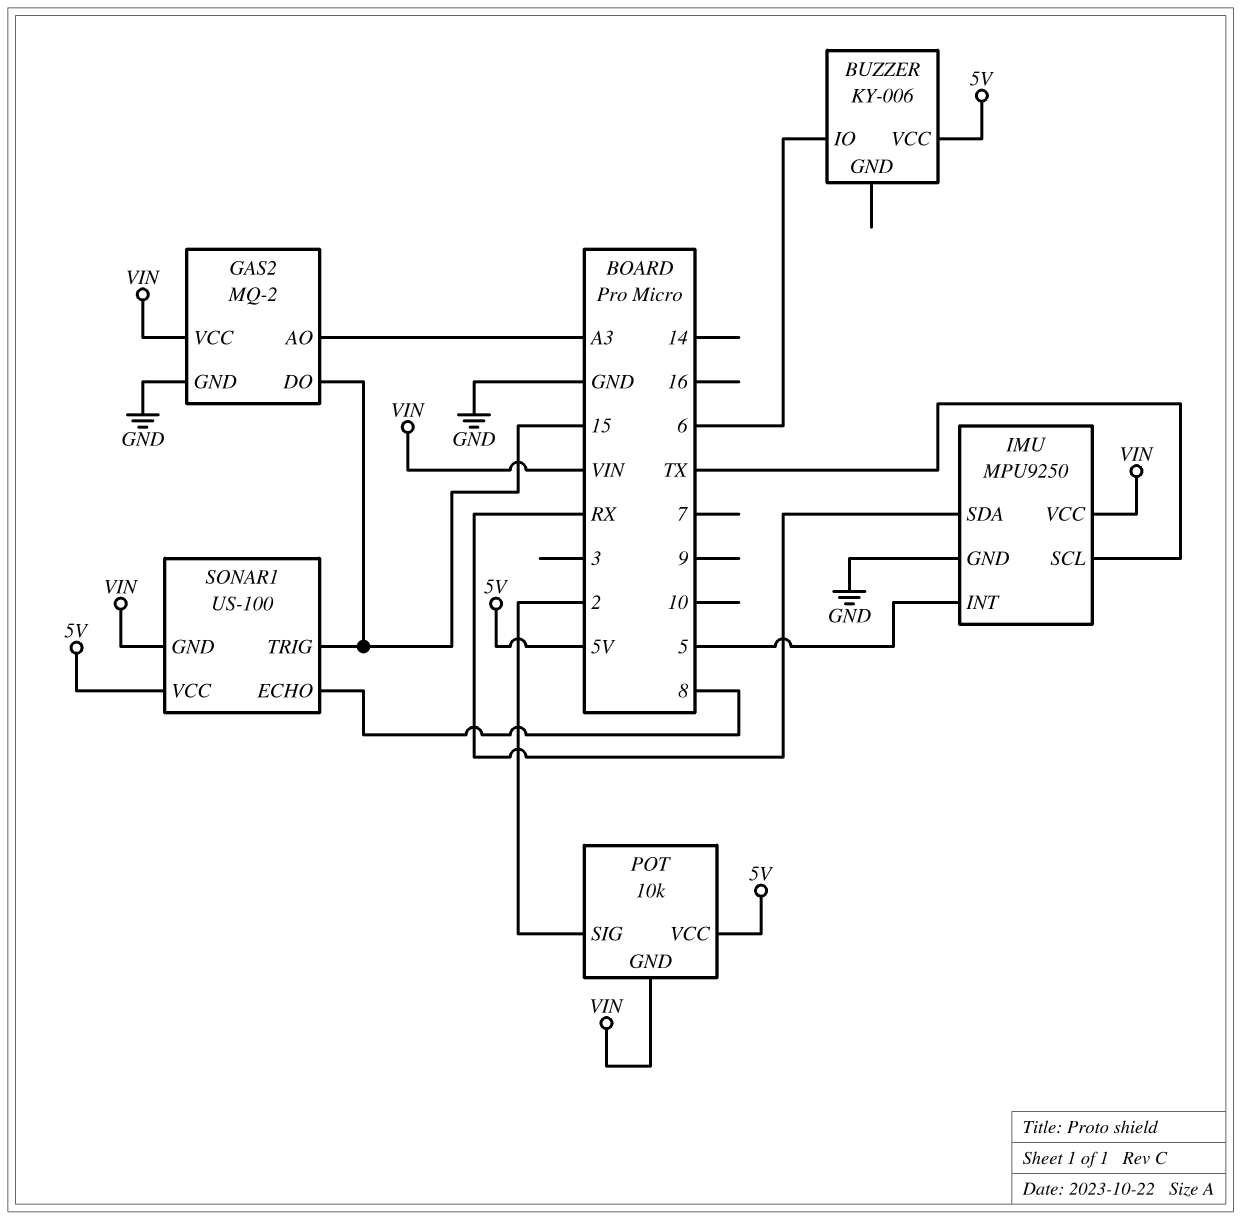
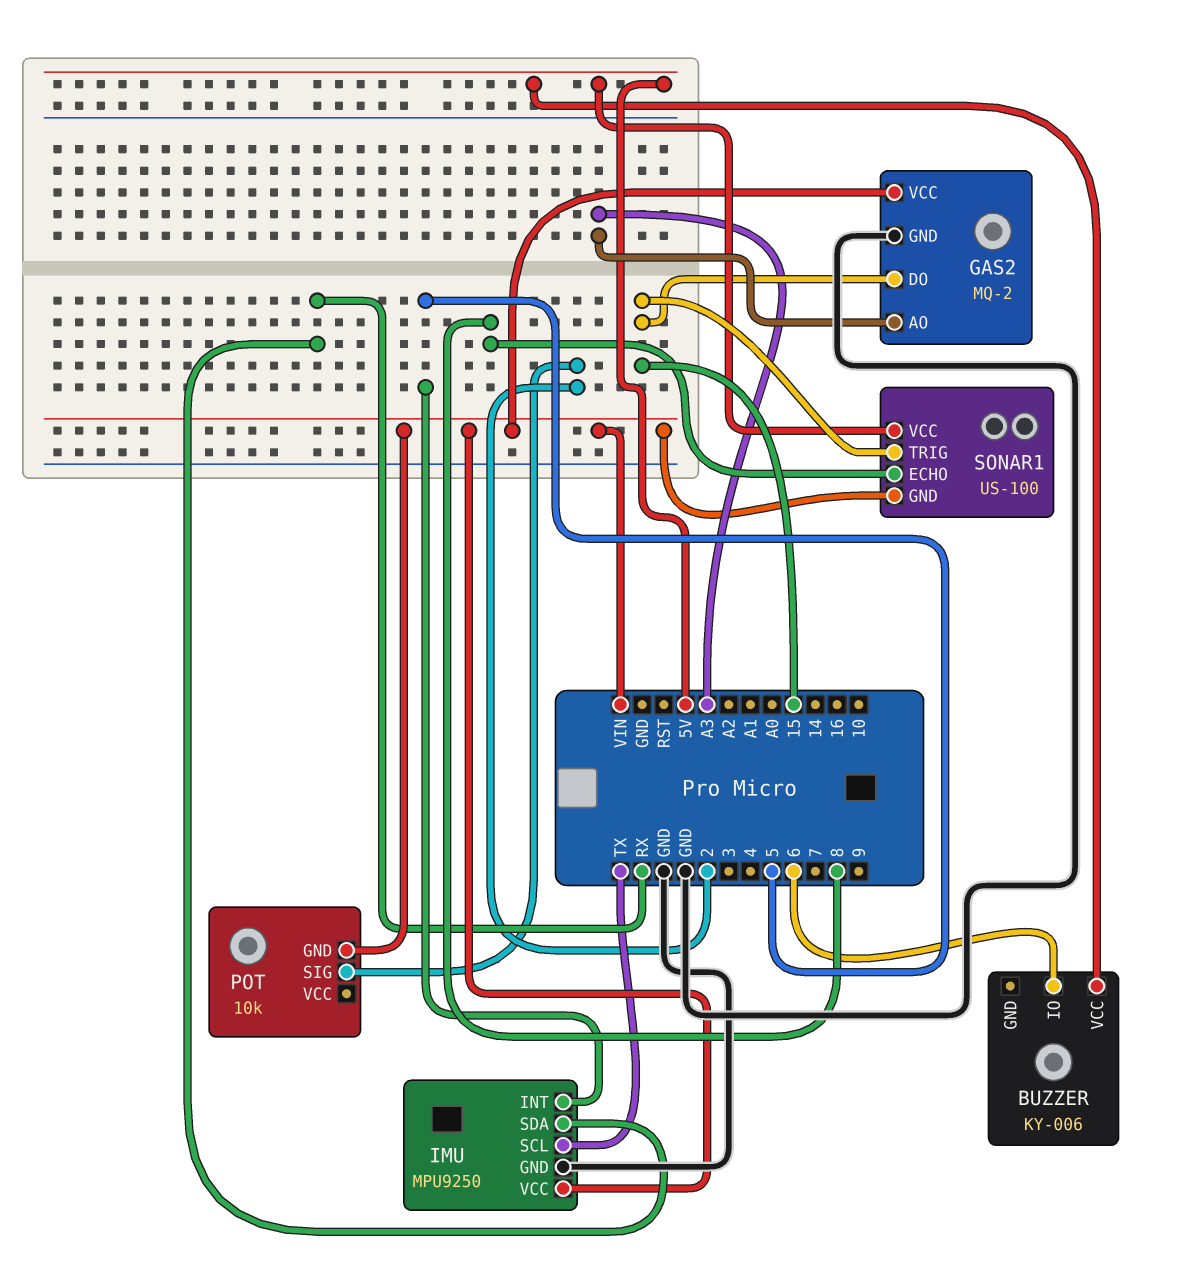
POT pin VCC: 5V -> none

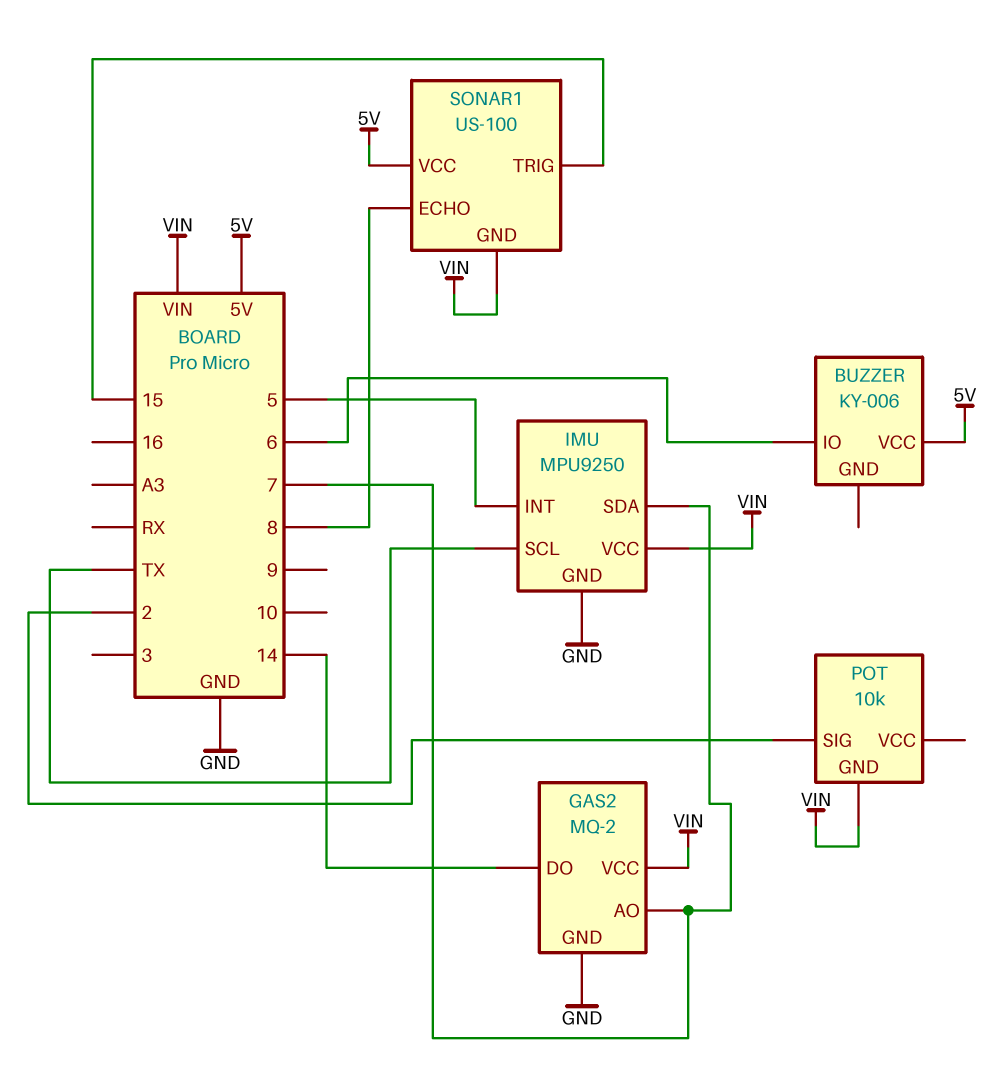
GAS2 pin AO: A3 -> 7
GAS2 pin DO: 15 -> 14
IMU pin SDA: RX -> 7

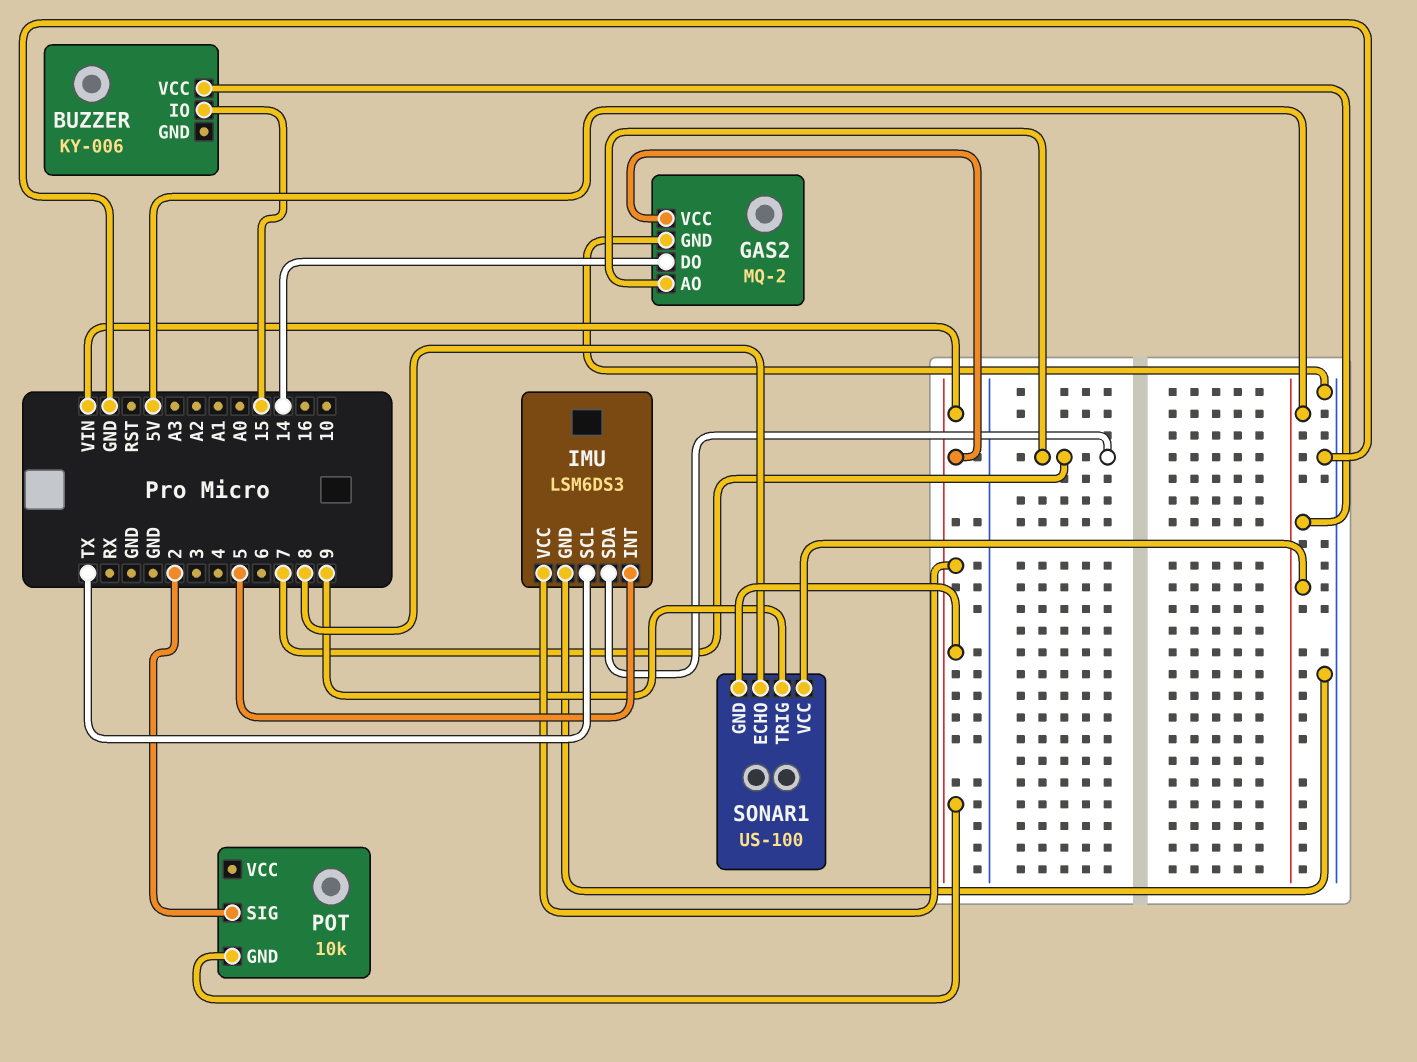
BUZZER pin IO: 6 -> 15
IMU: MPU9250 -> LSM6DS3
SONAR1 pin TRIG: 15 -> 9

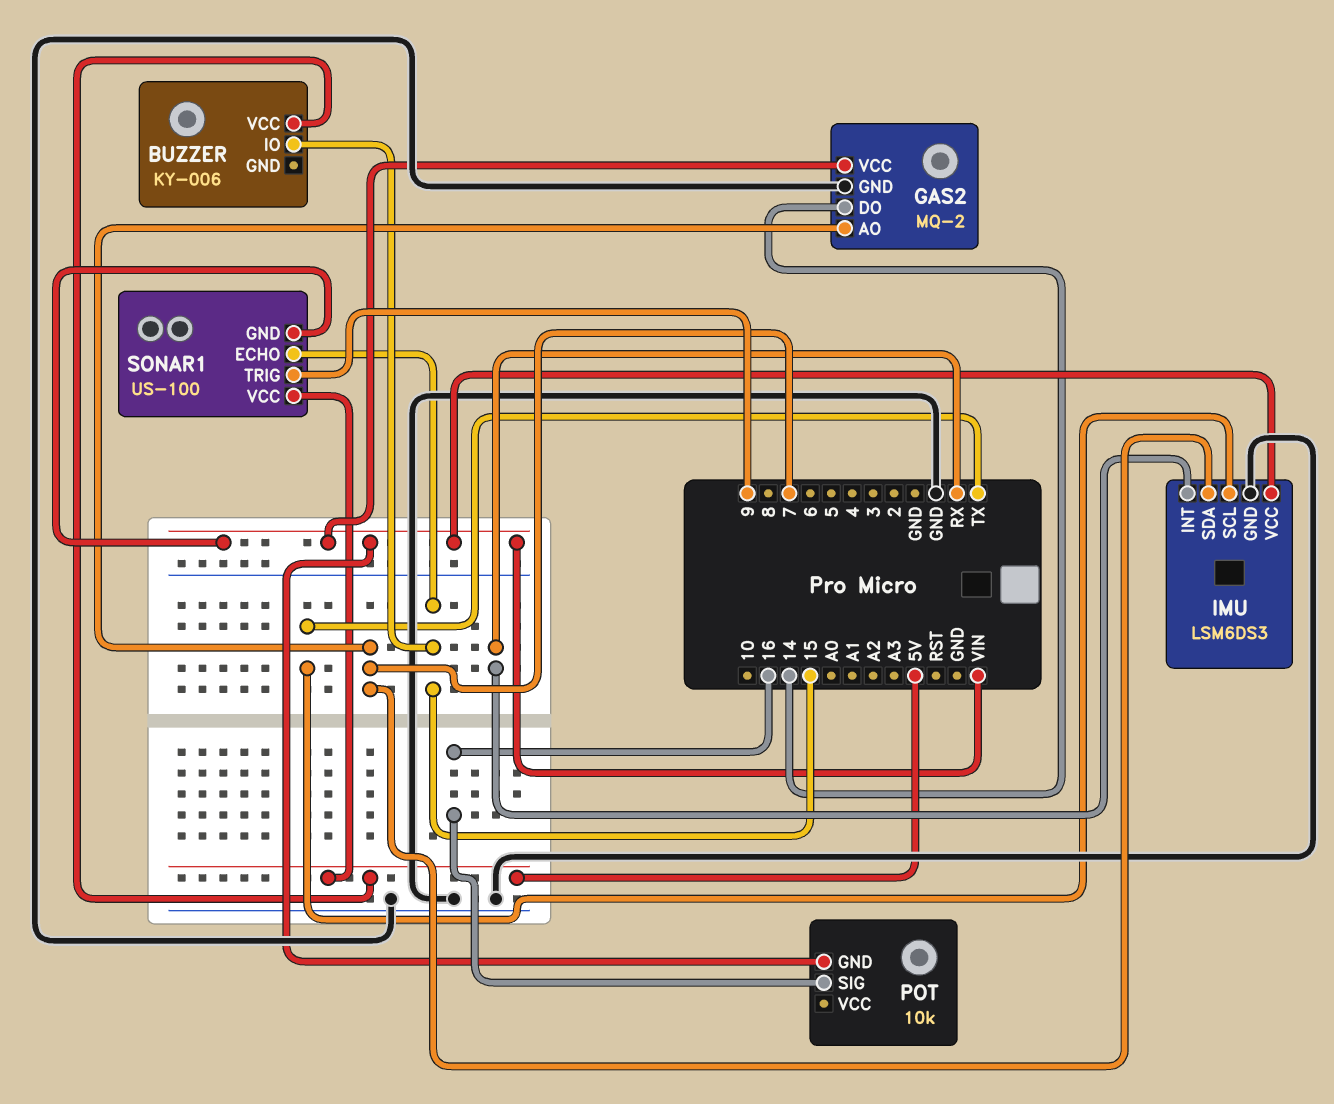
IMU pin INT: 5 -> RX
POT pin SIG: 2 -> 16
SONAR1 pin ECHO: 8 -> 15

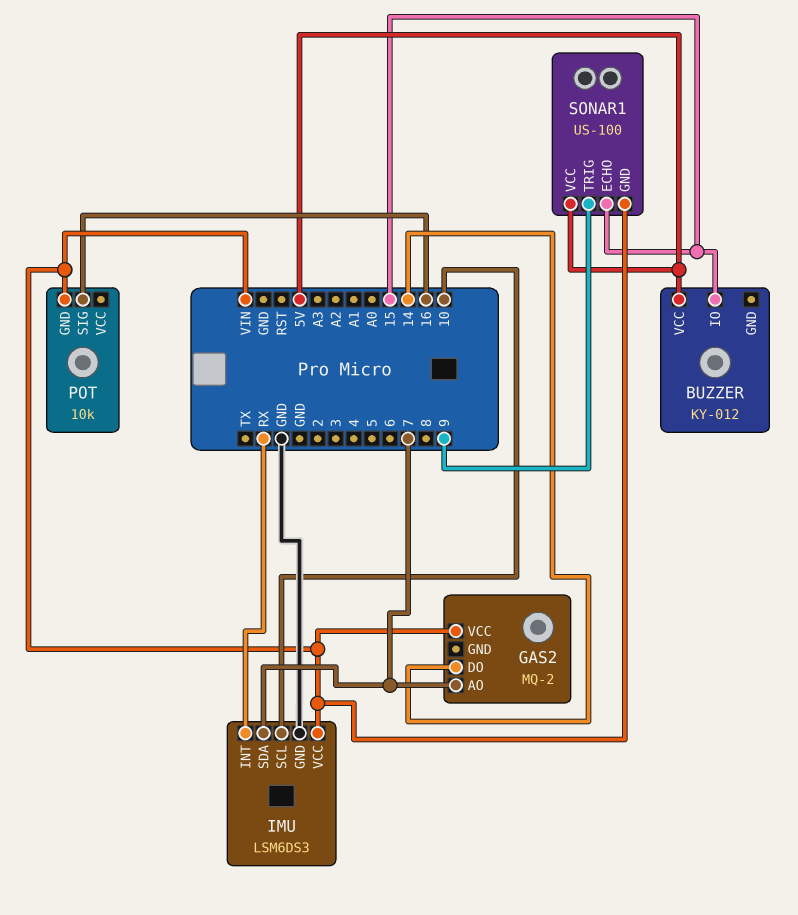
BUZZER: KY-006 -> KY-012
GAS2 pin GND: GND -> none
IMU pin SCL: TX -> 10

